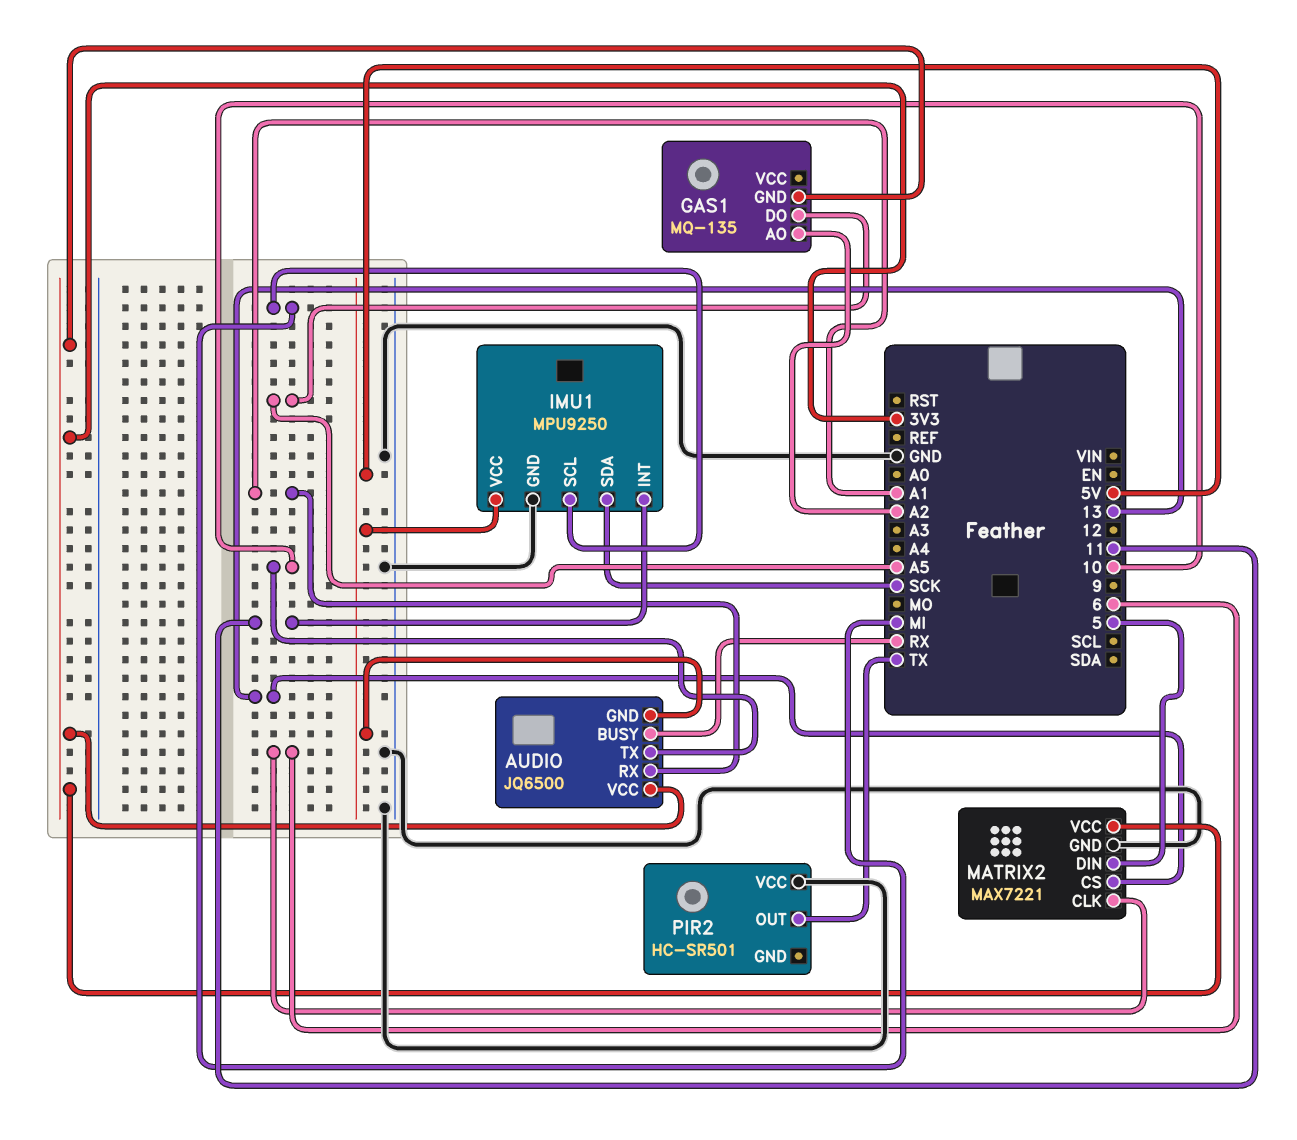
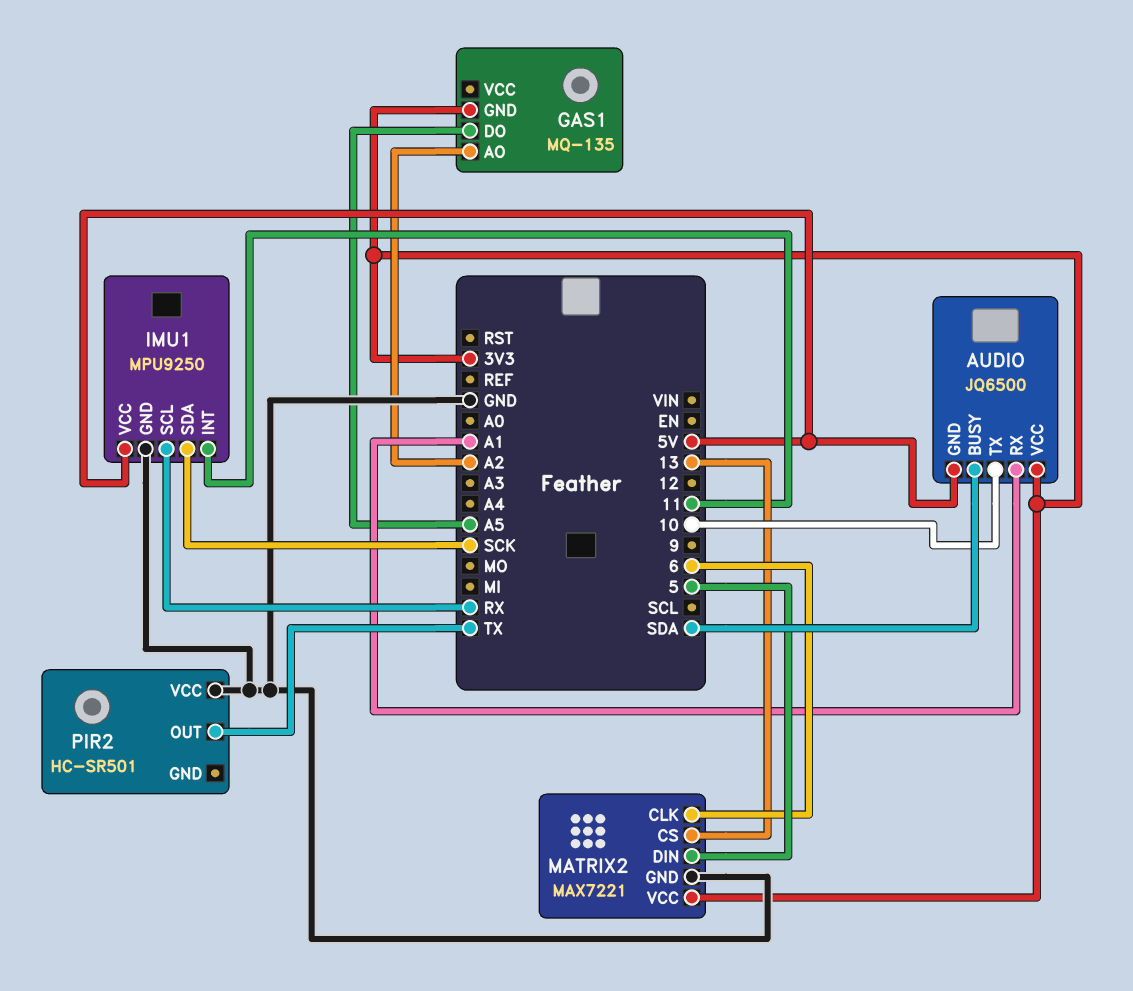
AUDIO pin BUSY: RX -> SDA
IMU1 pin SCL: MI -> RX

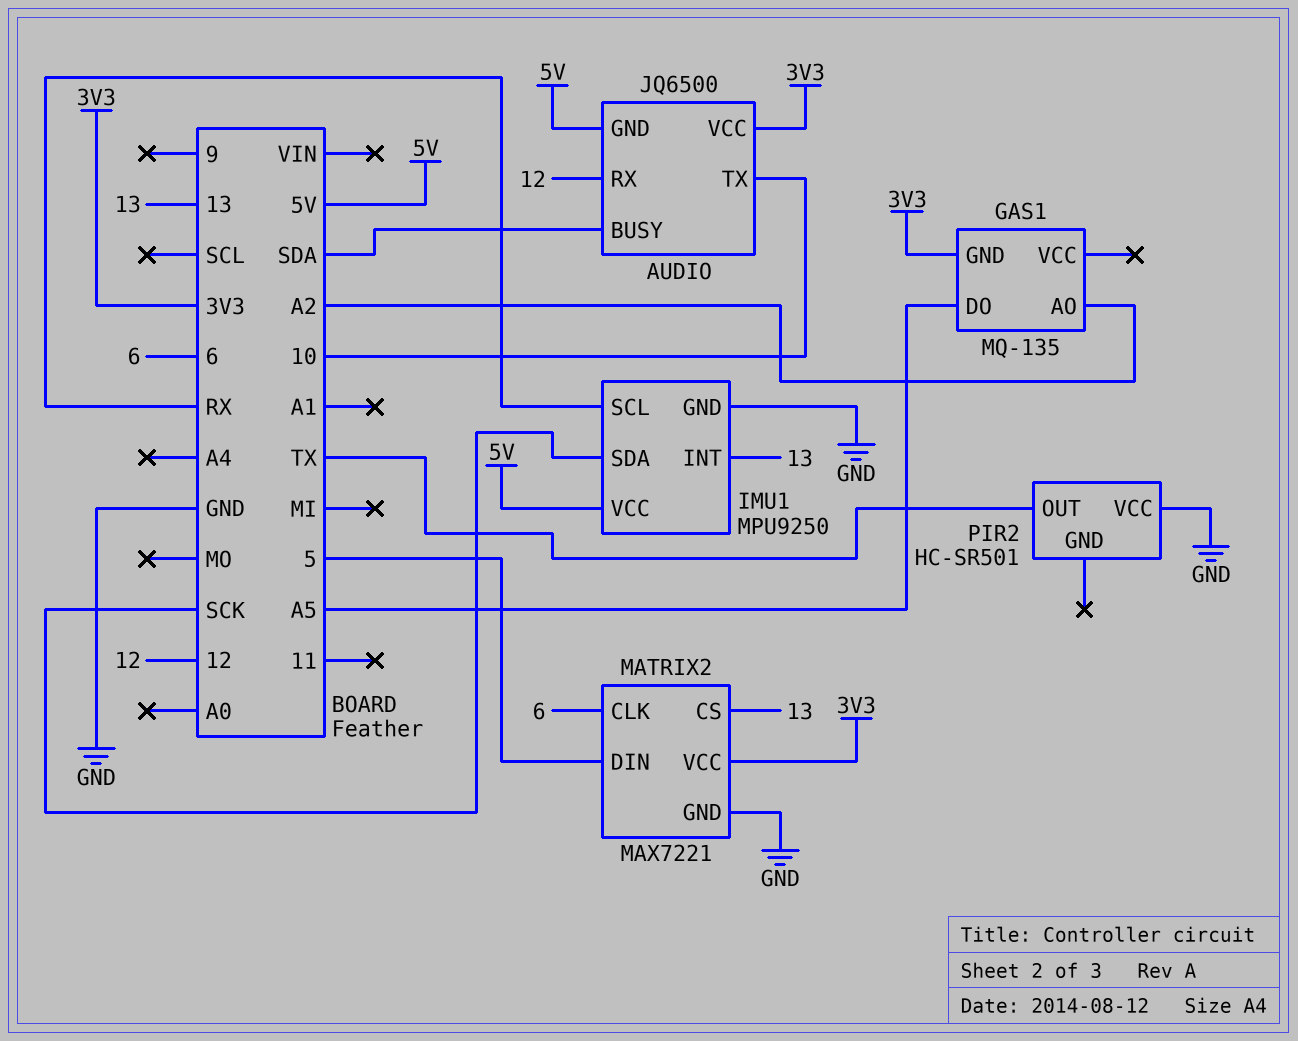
AUDIO pin RX: A1 -> 12
IMU1 pin INT: 11 -> 13

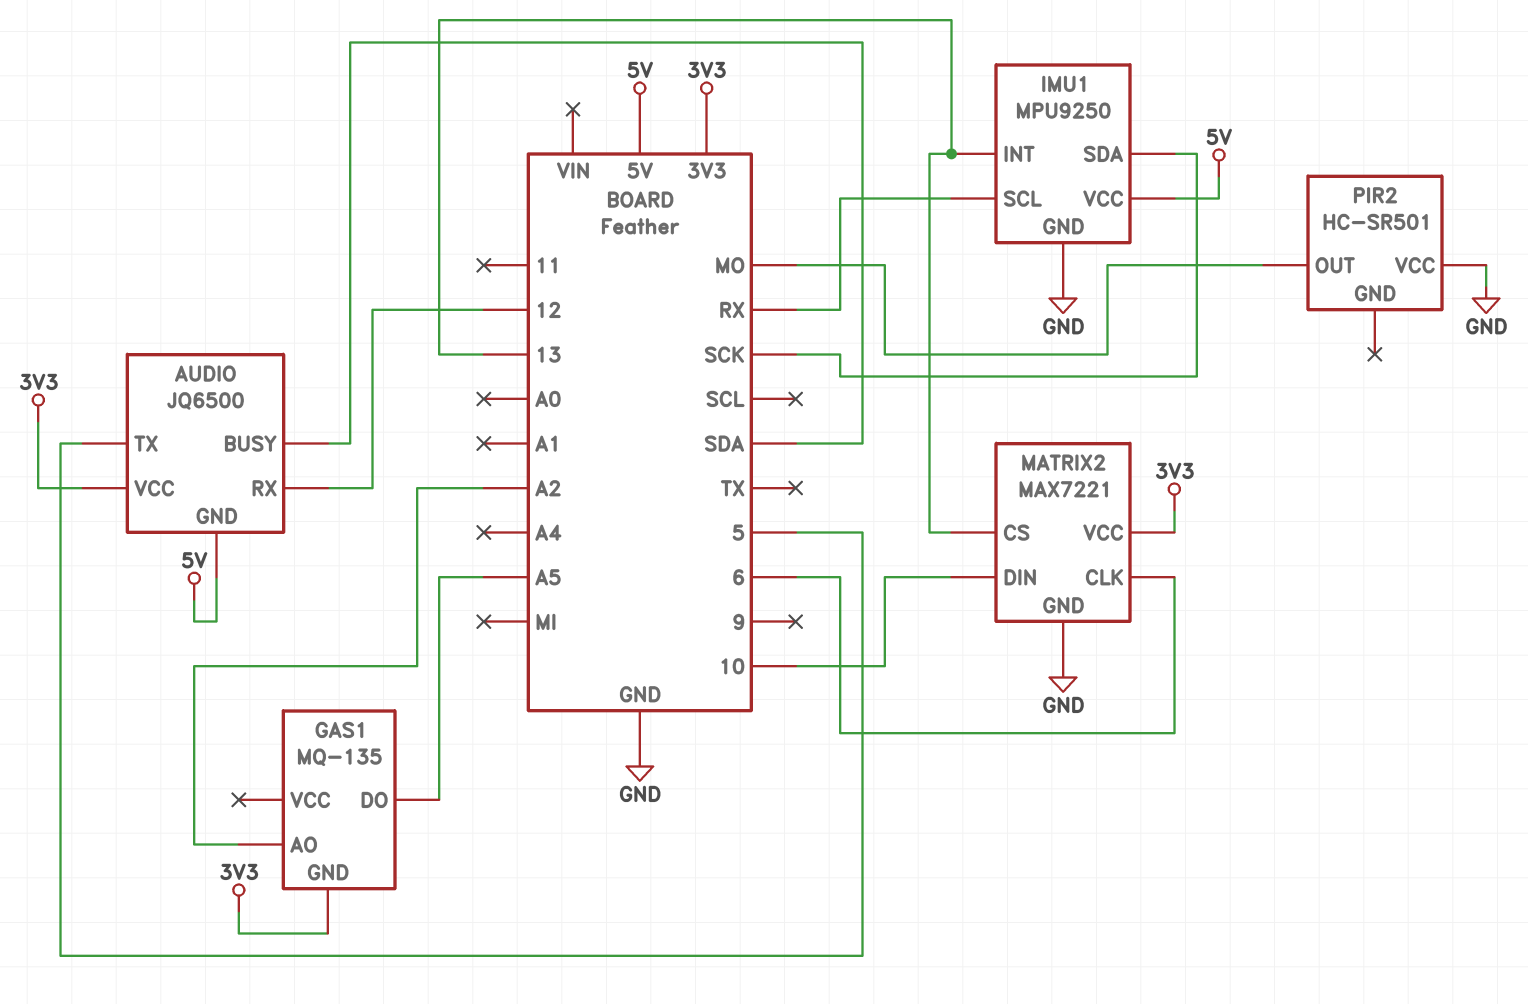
AUDIO pin TX: 10 -> 5
MATRIX2 pin DIN: 5 -> 10
PIR2 pin OUT: TX -> MO

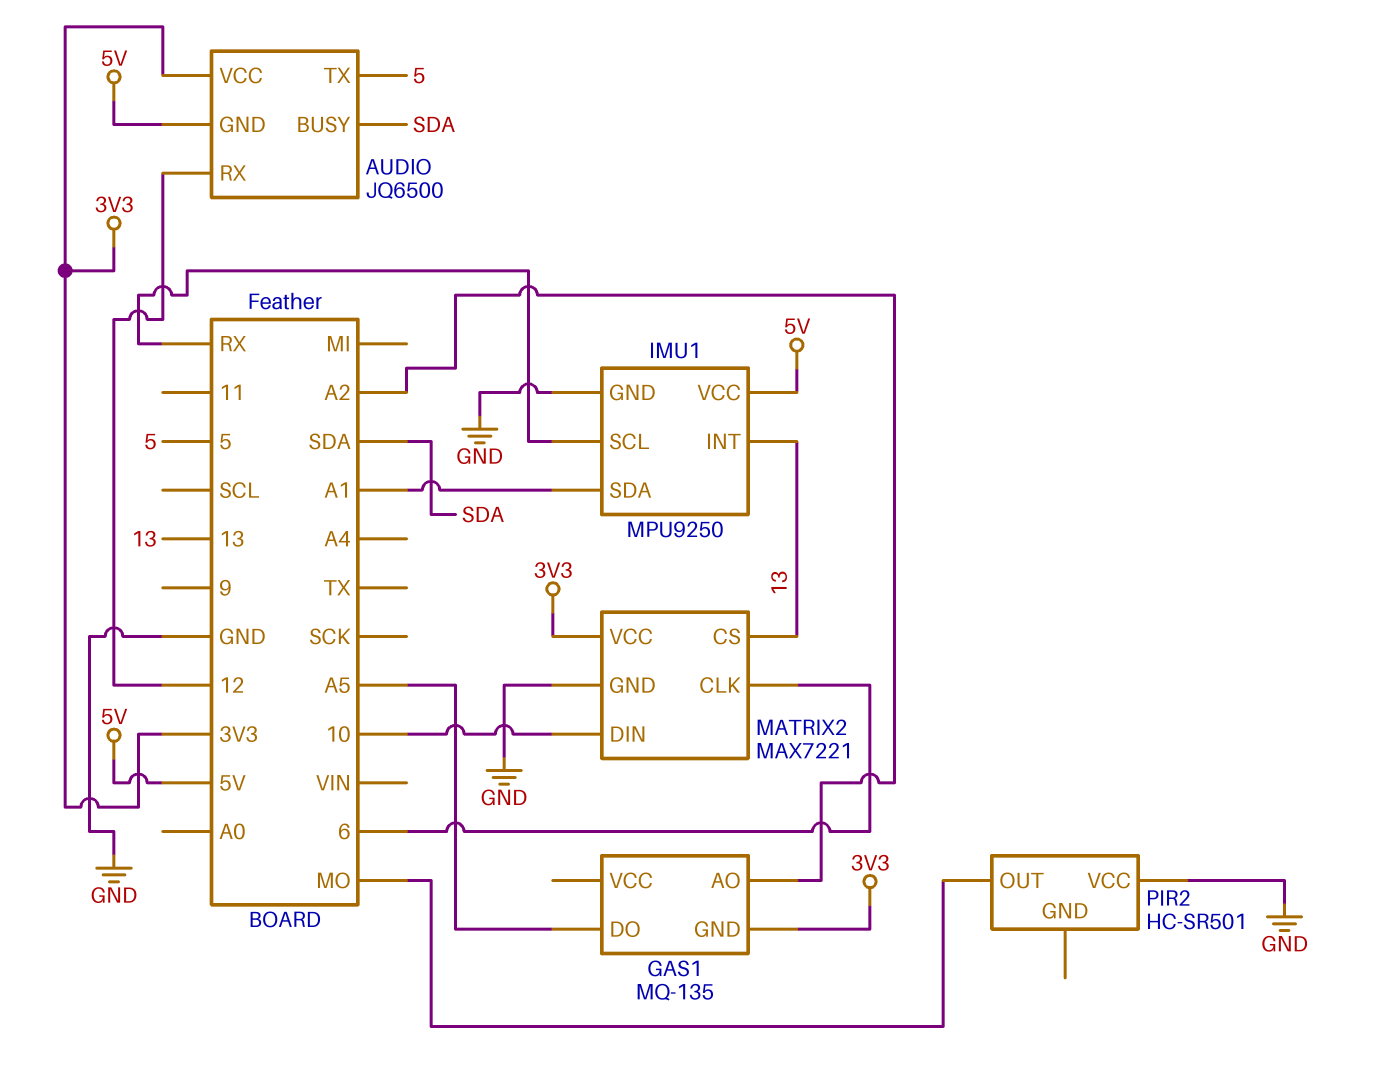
IMU1 pin SDA: SCK -> A1

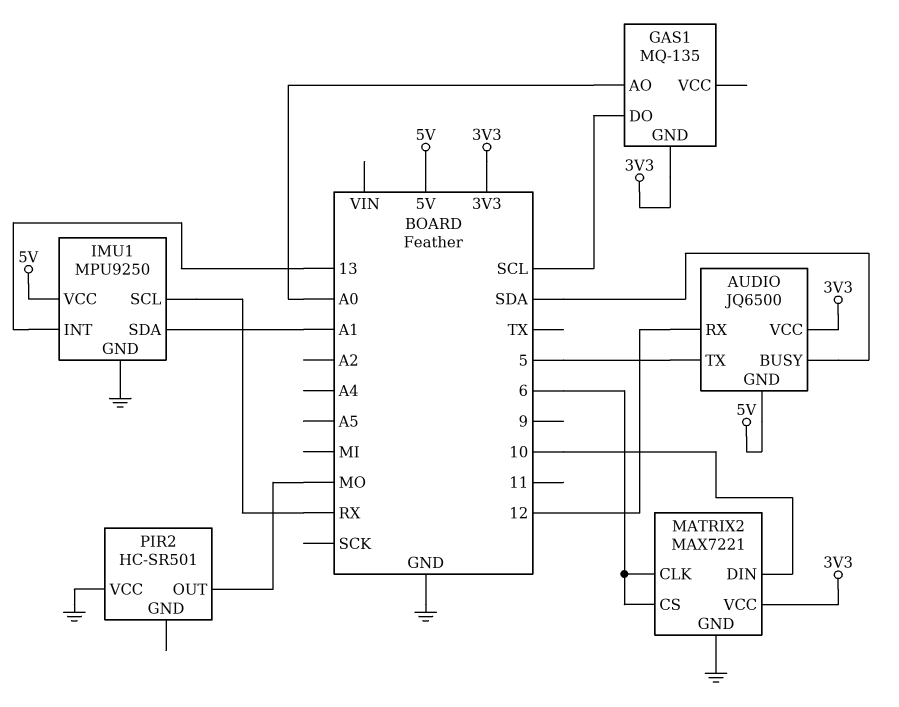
GAS1 pin AO: A2 -> A0
GAS1 pin DO: A5 -> SCL
MATRIX2 pin CS: 13 -> 6

